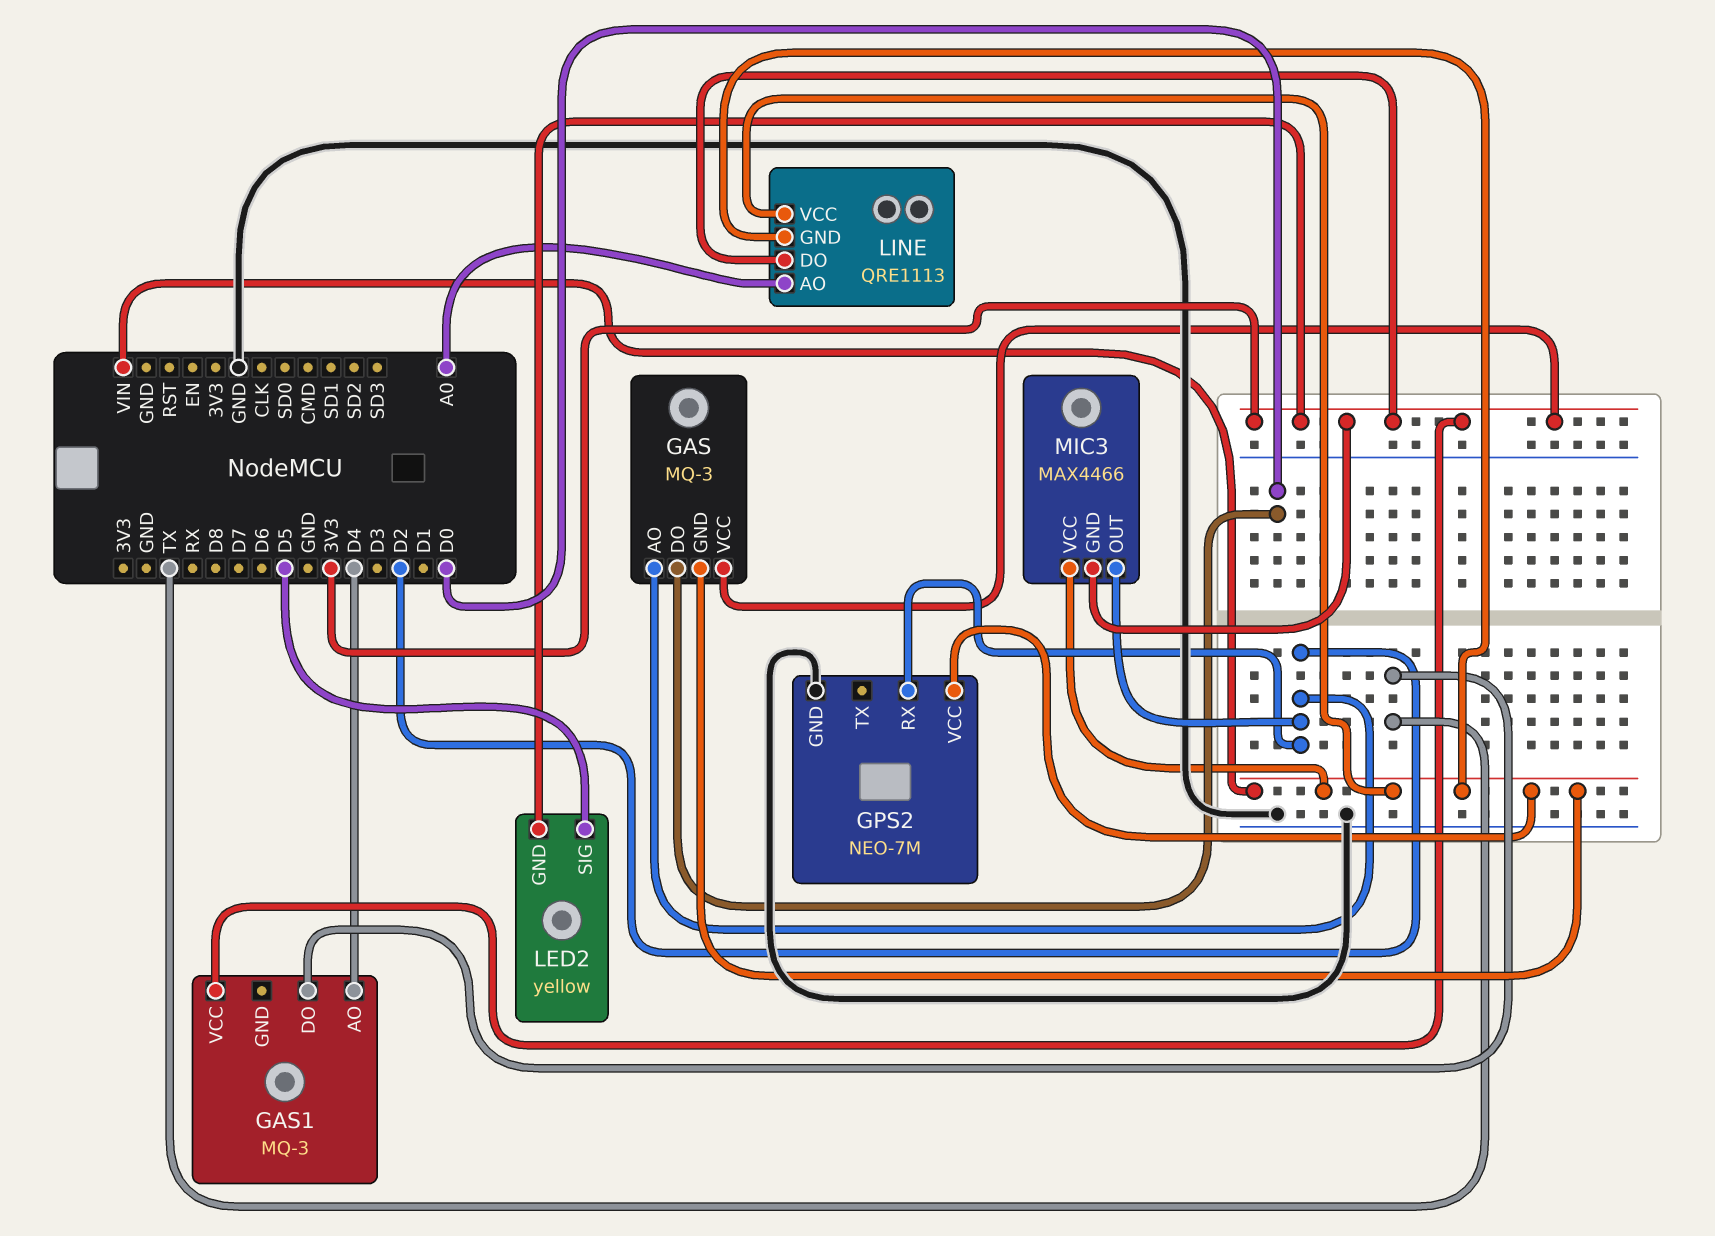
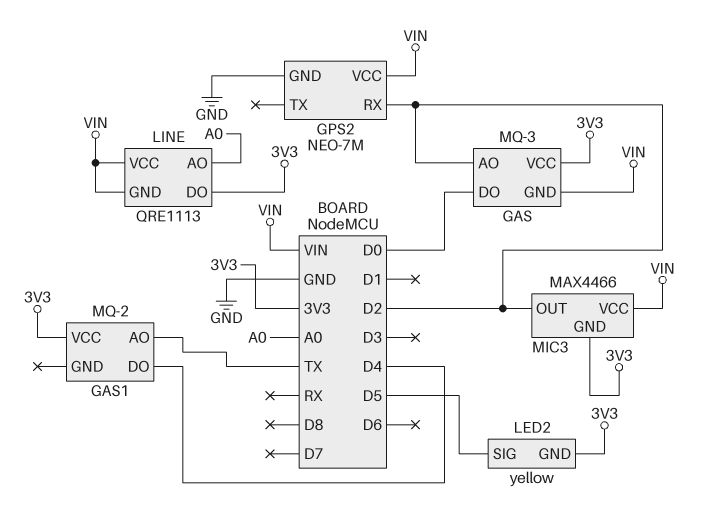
GAS1: MQ-3 -> MQ-2
GAS1 pin AO: D4 -> TX
GAS1 pin DO: TX -> D4

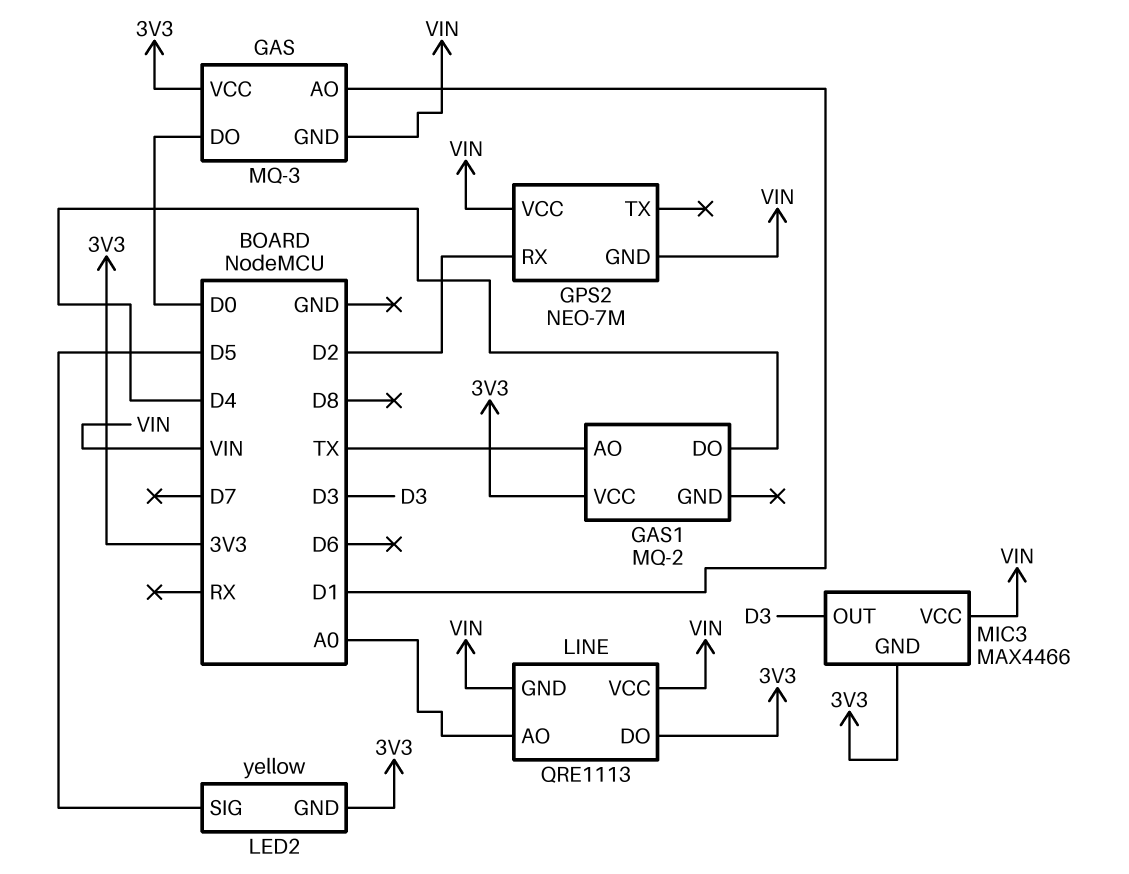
GAS pin AO: D2 -> D1
GPS2 pin GND: GND -> VIN
MIC3 pin OUT: D2 -> D3

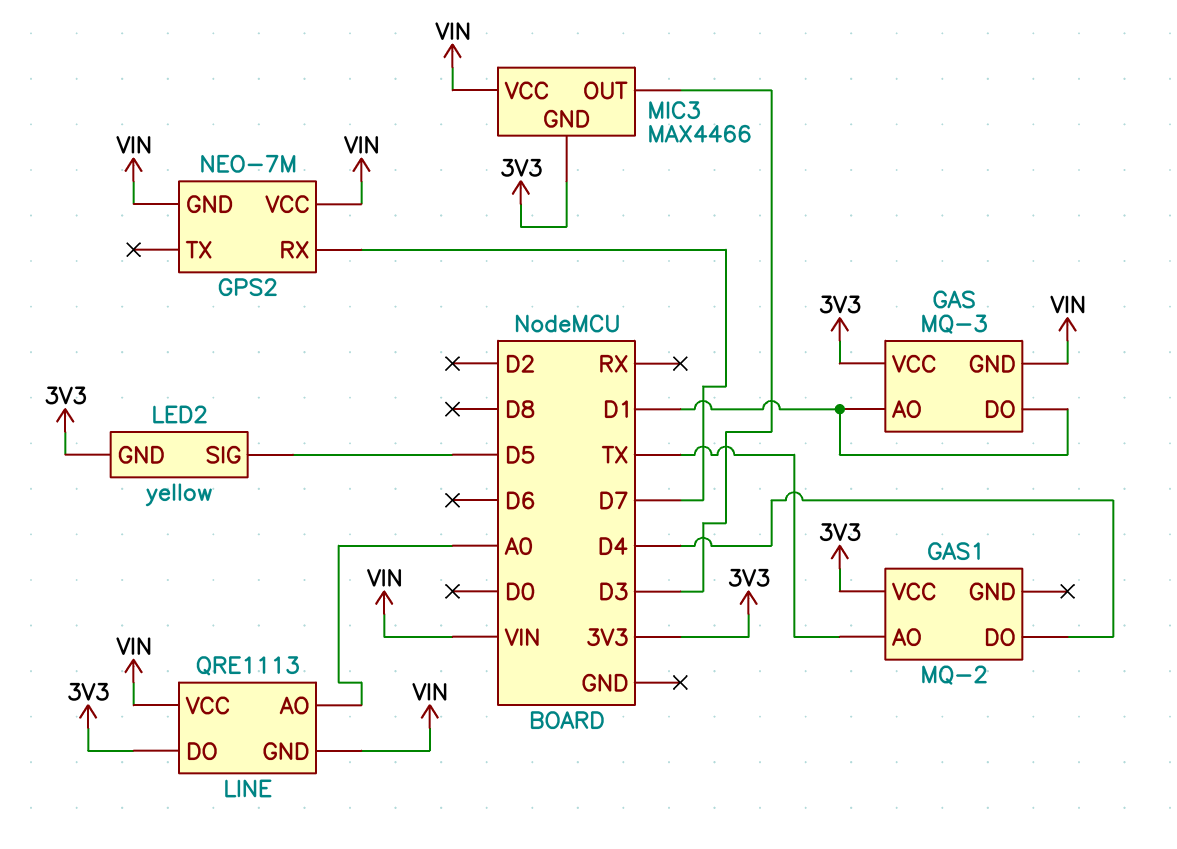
GAS pin DO: D0 -> D1
GPS2 pin RX: D2 -> D7

